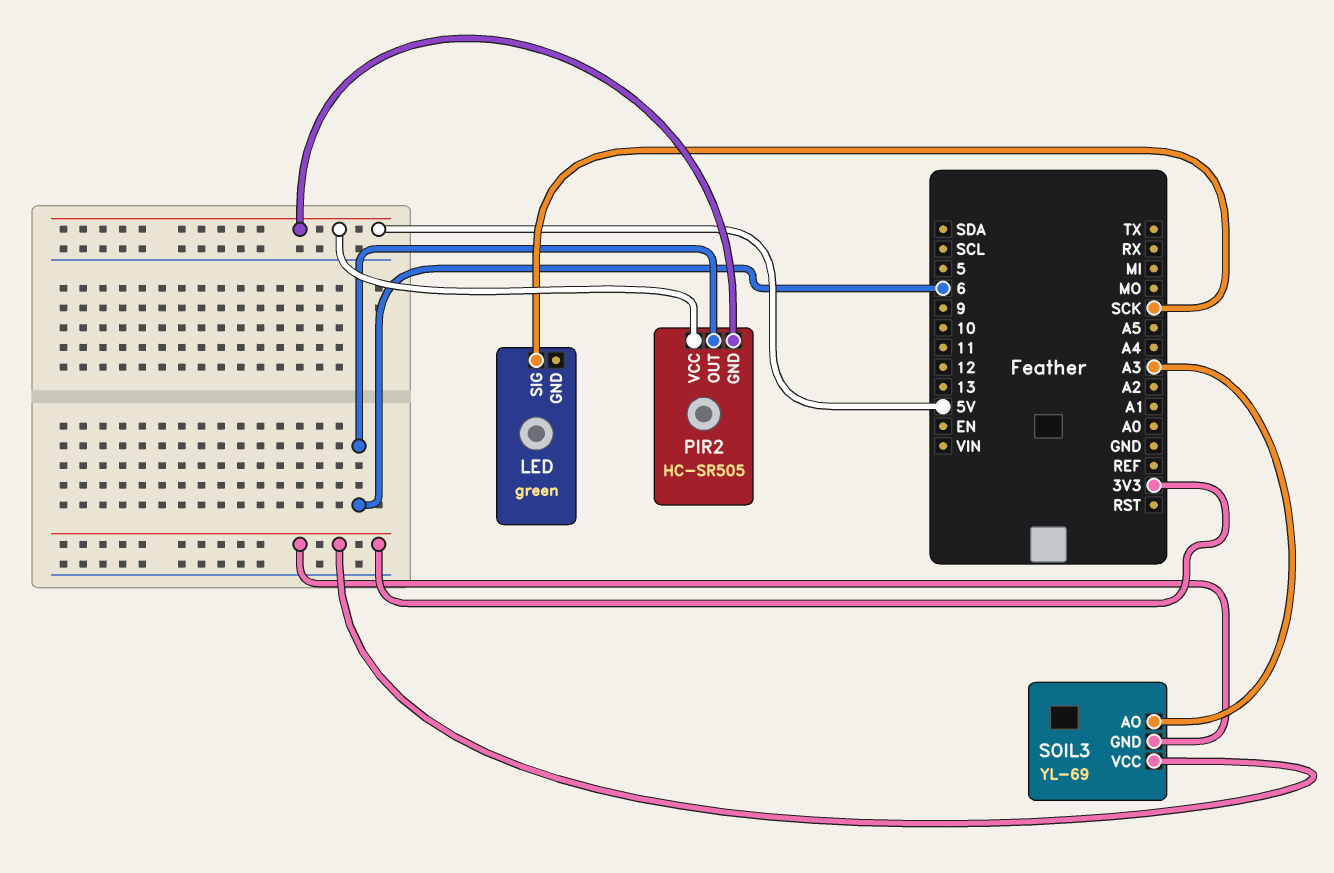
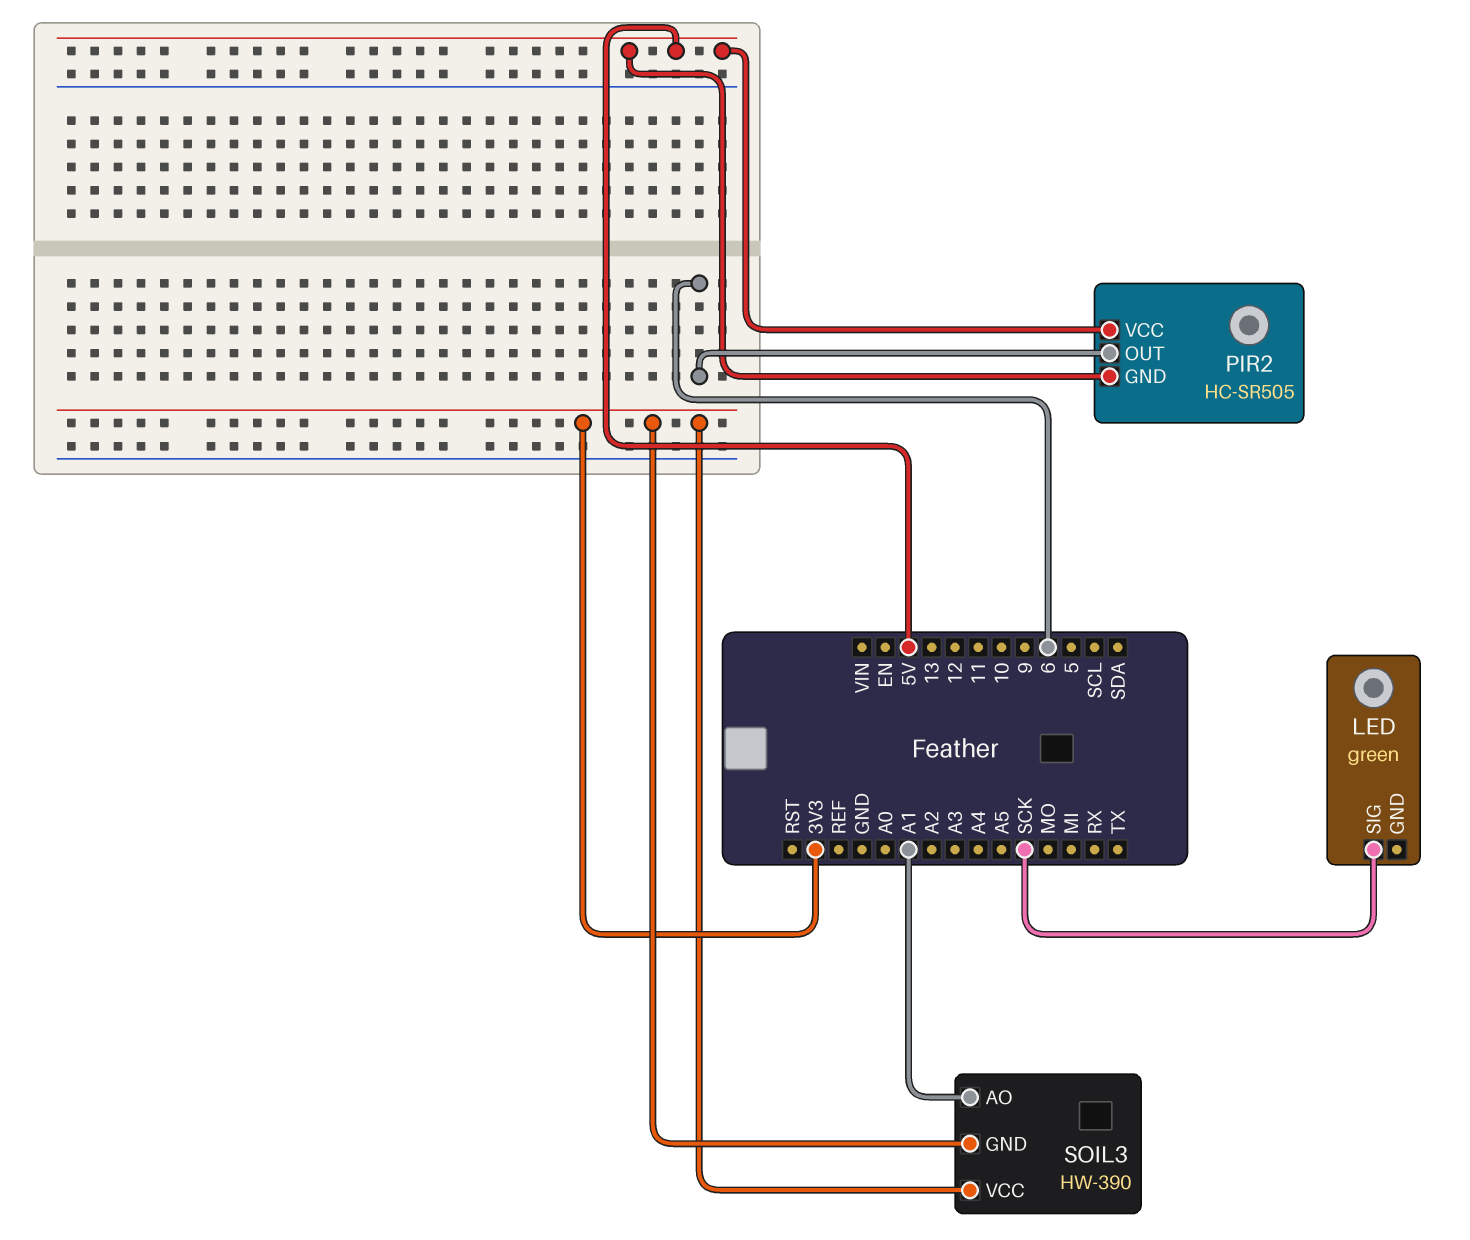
SOIL3: YL-69 -> HW-390
SOIL3 pin AO: A3 -> A1

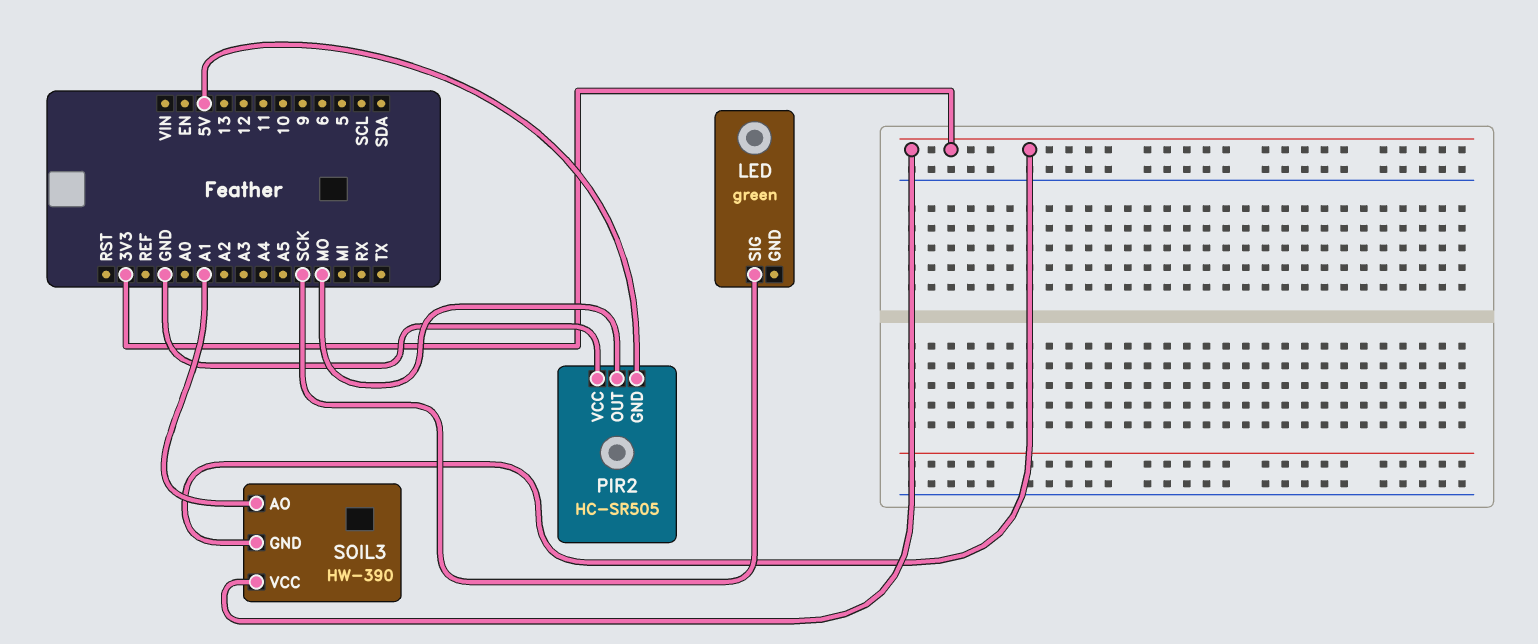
PIR2 pin OUT: 6 -> MO
PIR2 pin VCC: 5V -> GND

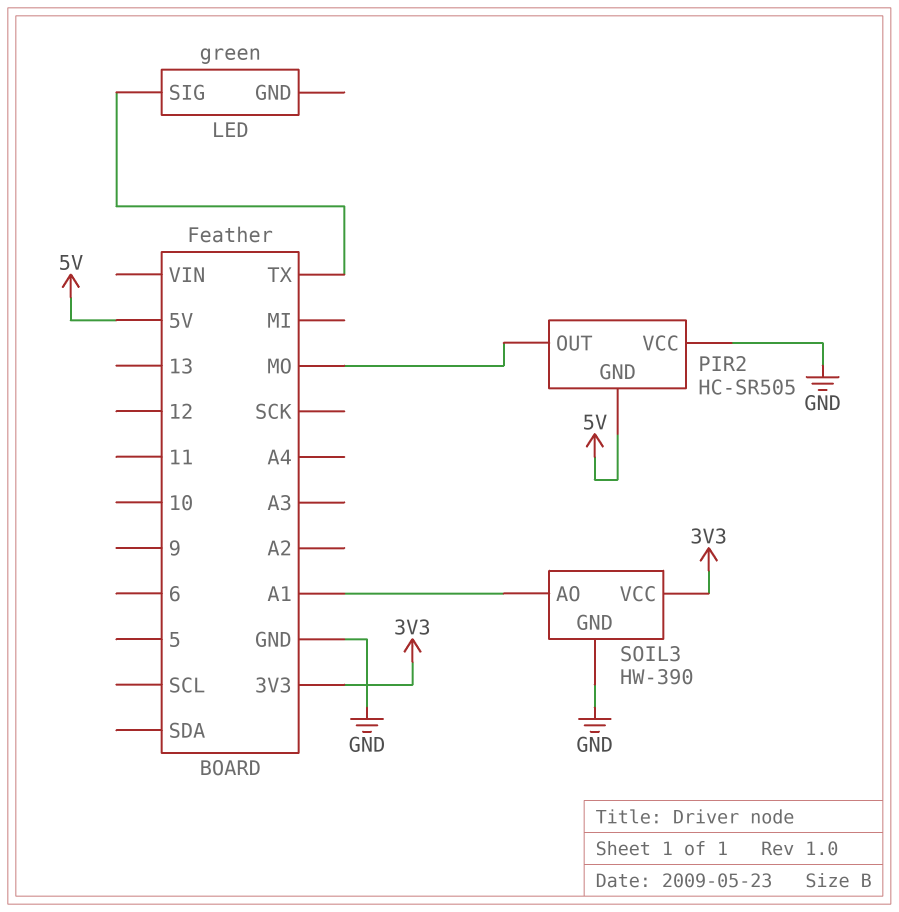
LED pin SIG: SCK -> TX
SOIL3 pin GND: 3V3 -> GND

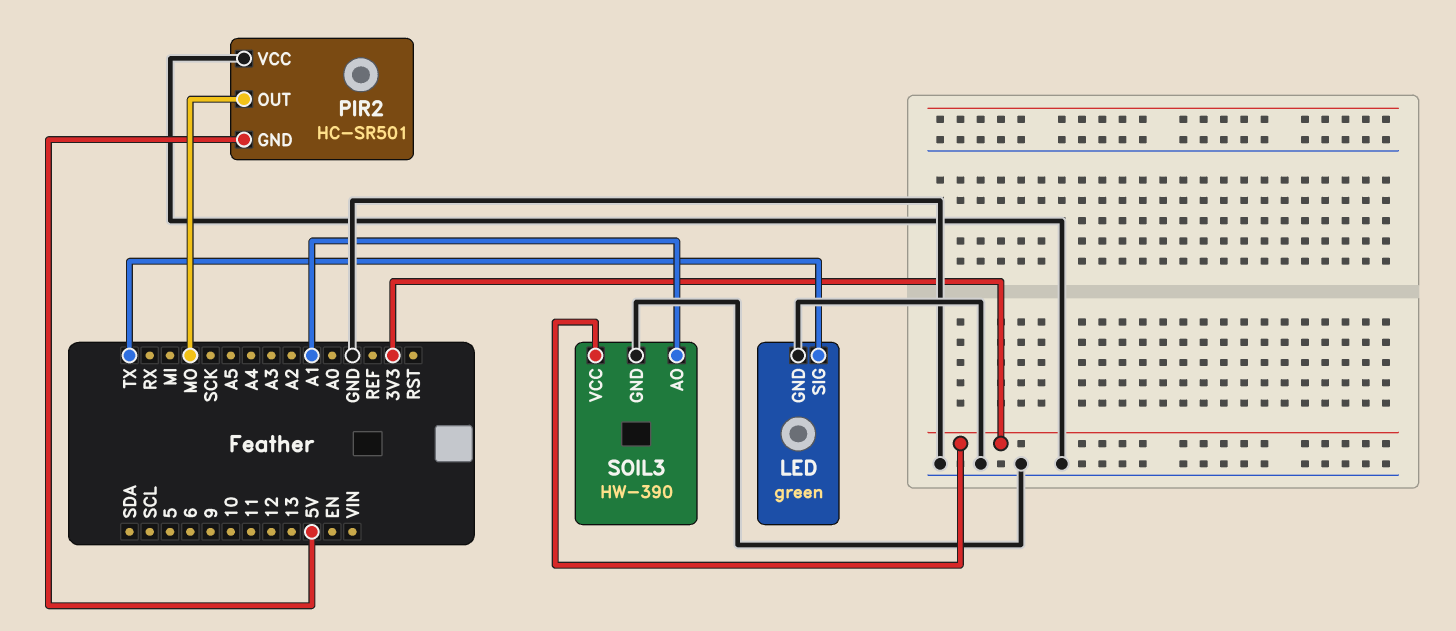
LED pin GND: none -> GND
PIR2: HC-SR505 -> HC-SR501

